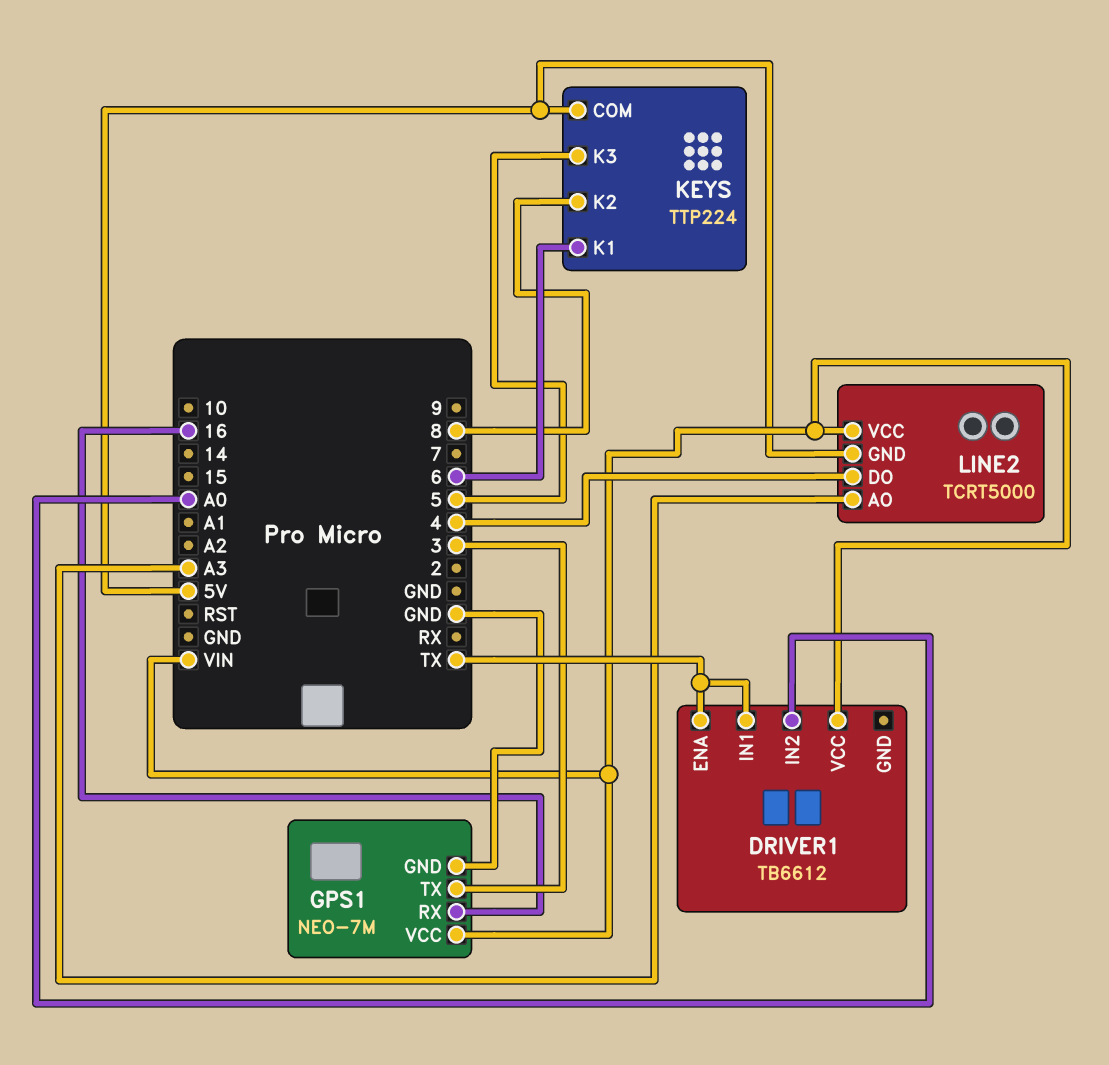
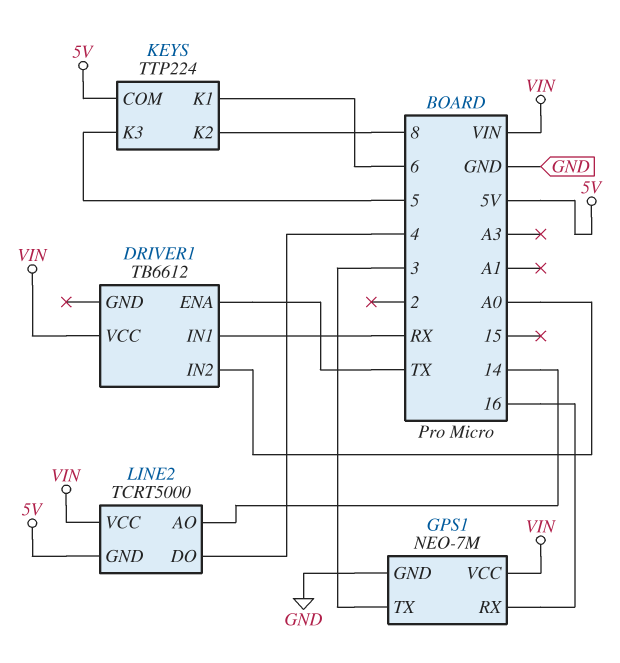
DRIVER1 pin IN1: TX -> RX
LINE2 pin AO: A3 -> 14

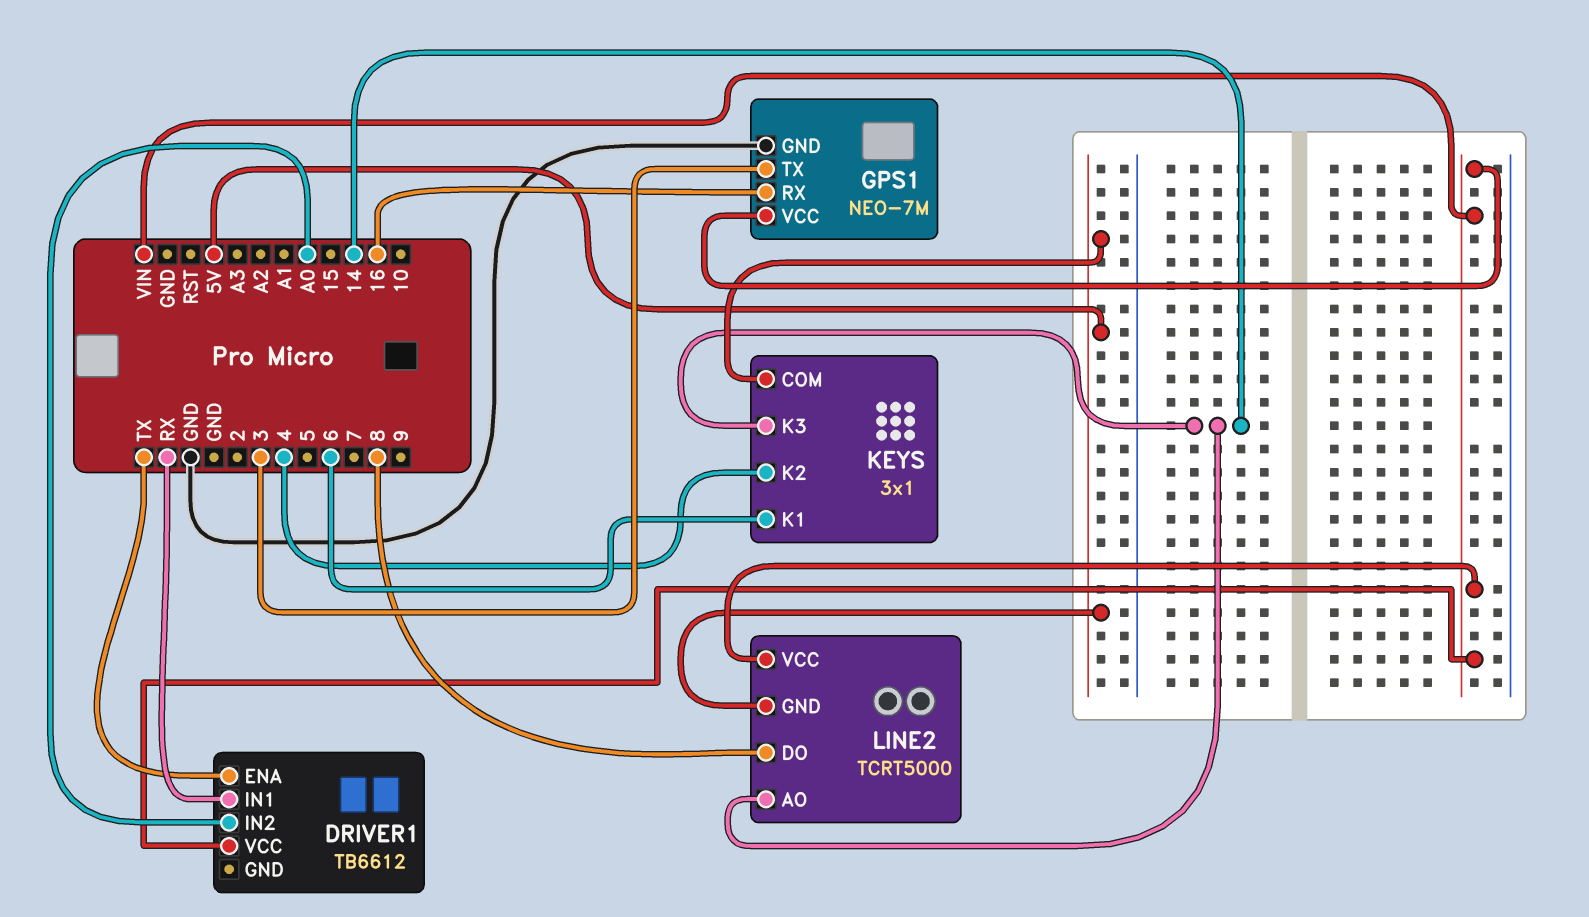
KEYS: TTP224 -> 3x1
KEYS pin K2: 8 -> 4
KEYS pin K3: 5 -> 14
LINE2 pin DO: 4 -> 8

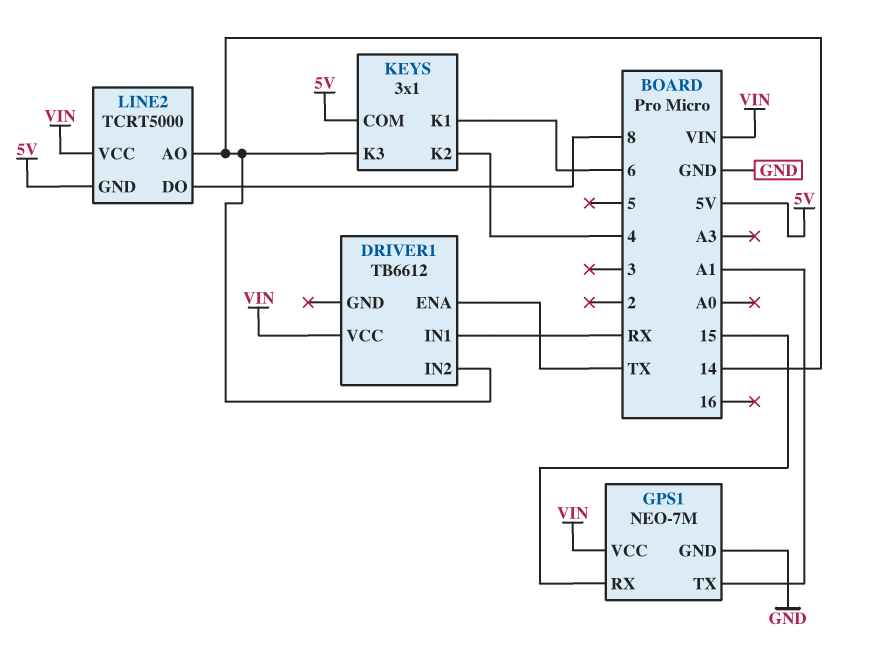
DRIVER1 pin IN2: A0 -> 14
GPS1 pin RX: 16 -> 15
GPS1 pin TX: 3 -> A1

